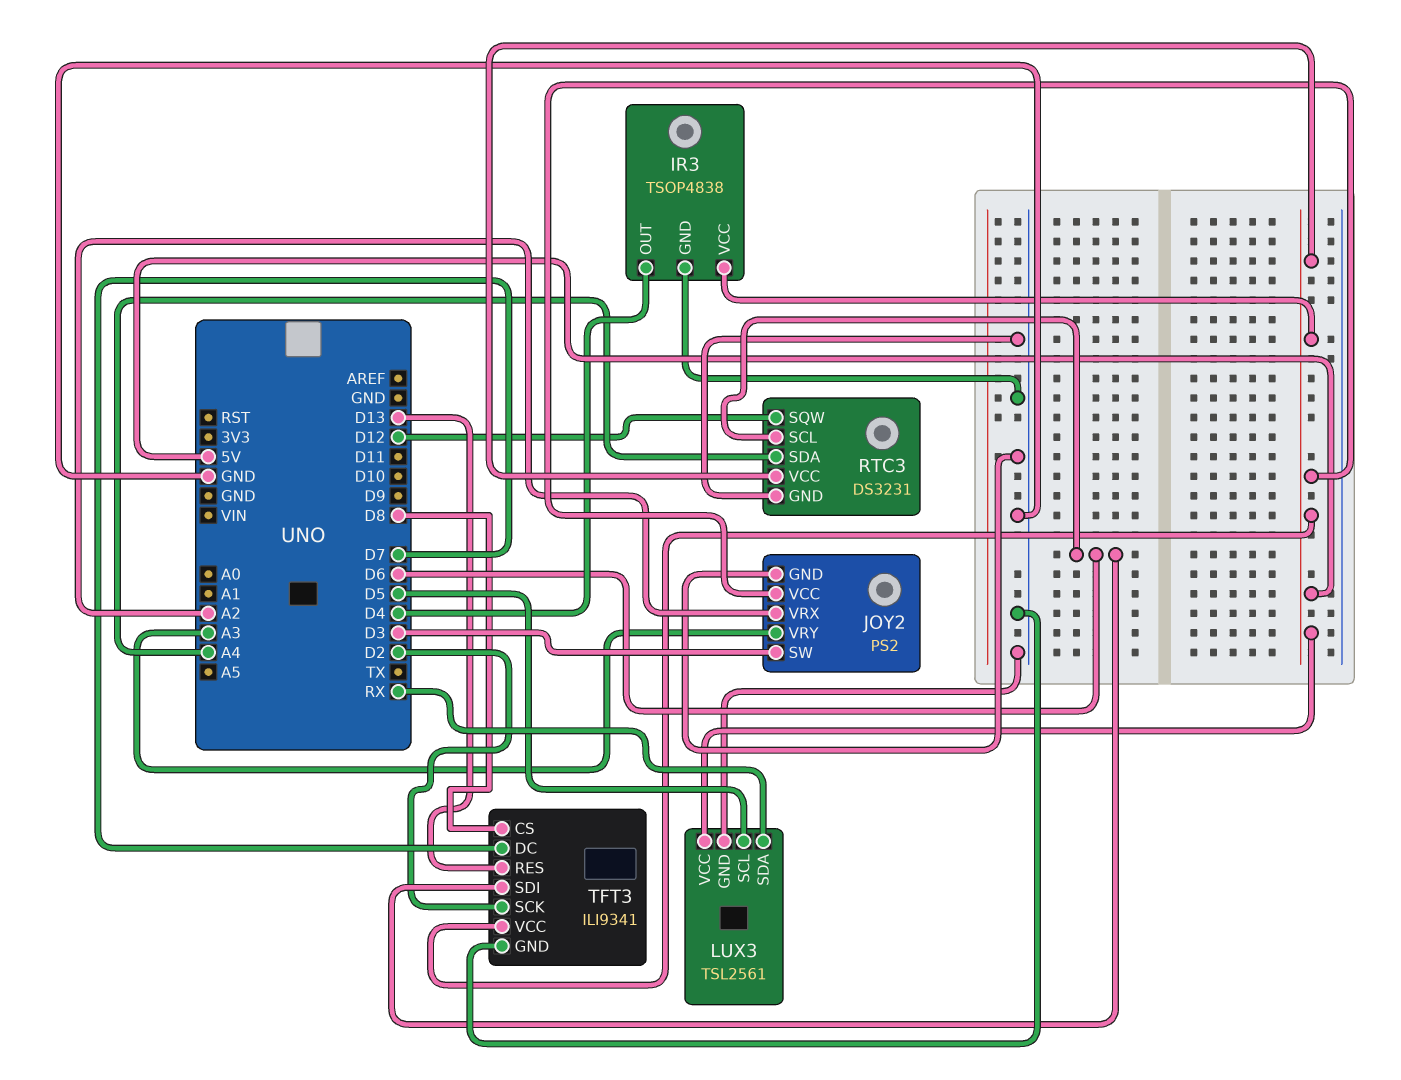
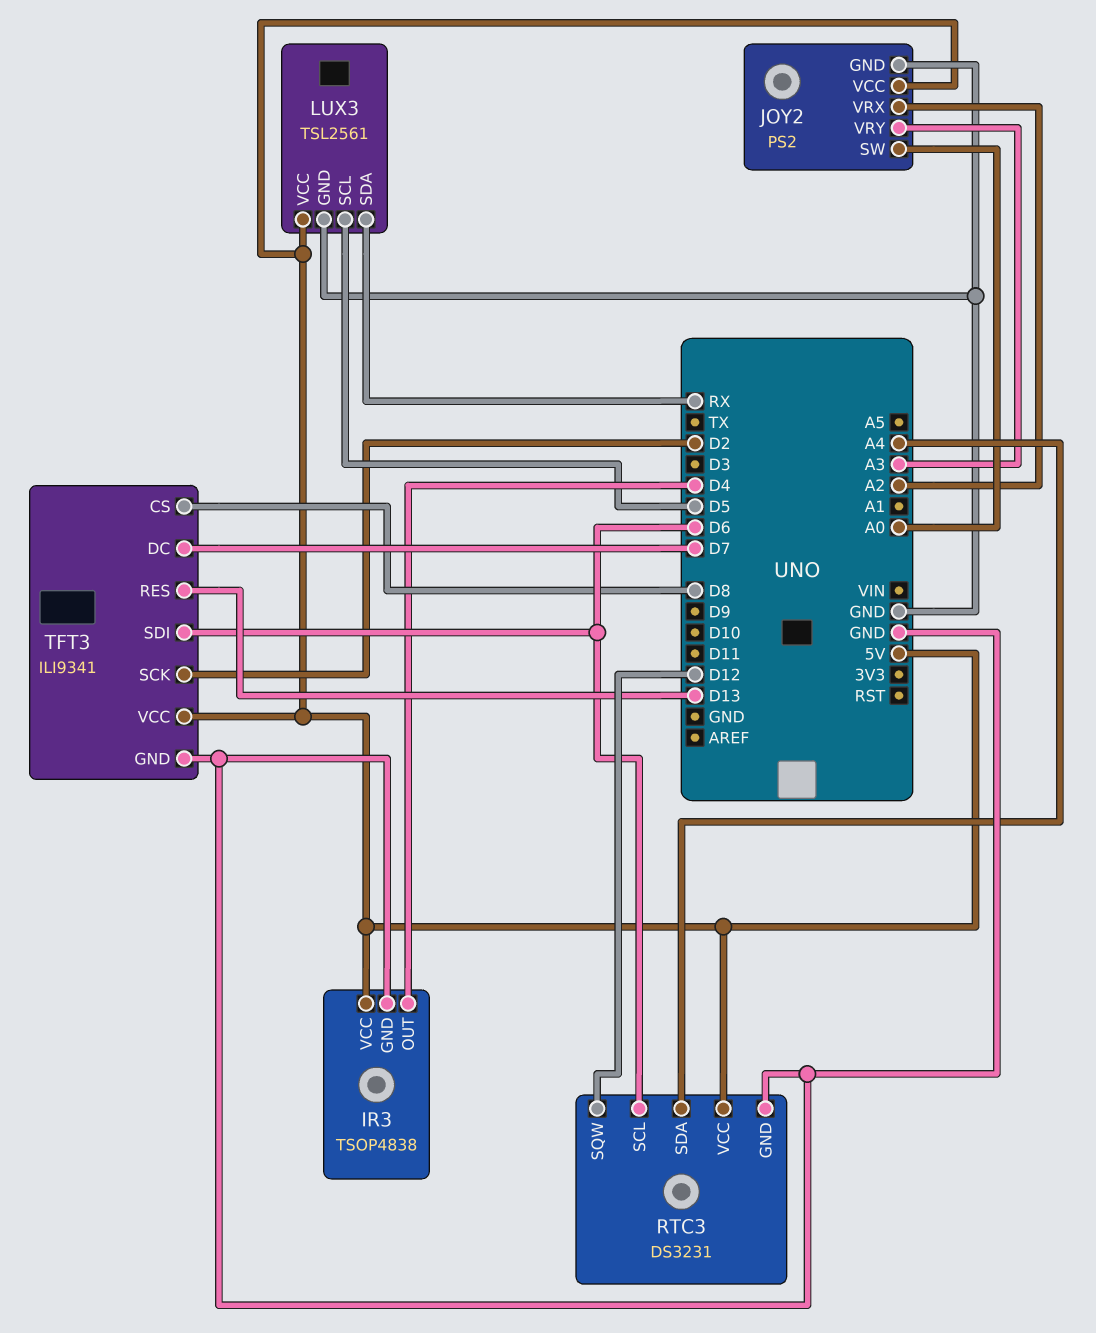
JOY2 pin SW: D3 -> A0

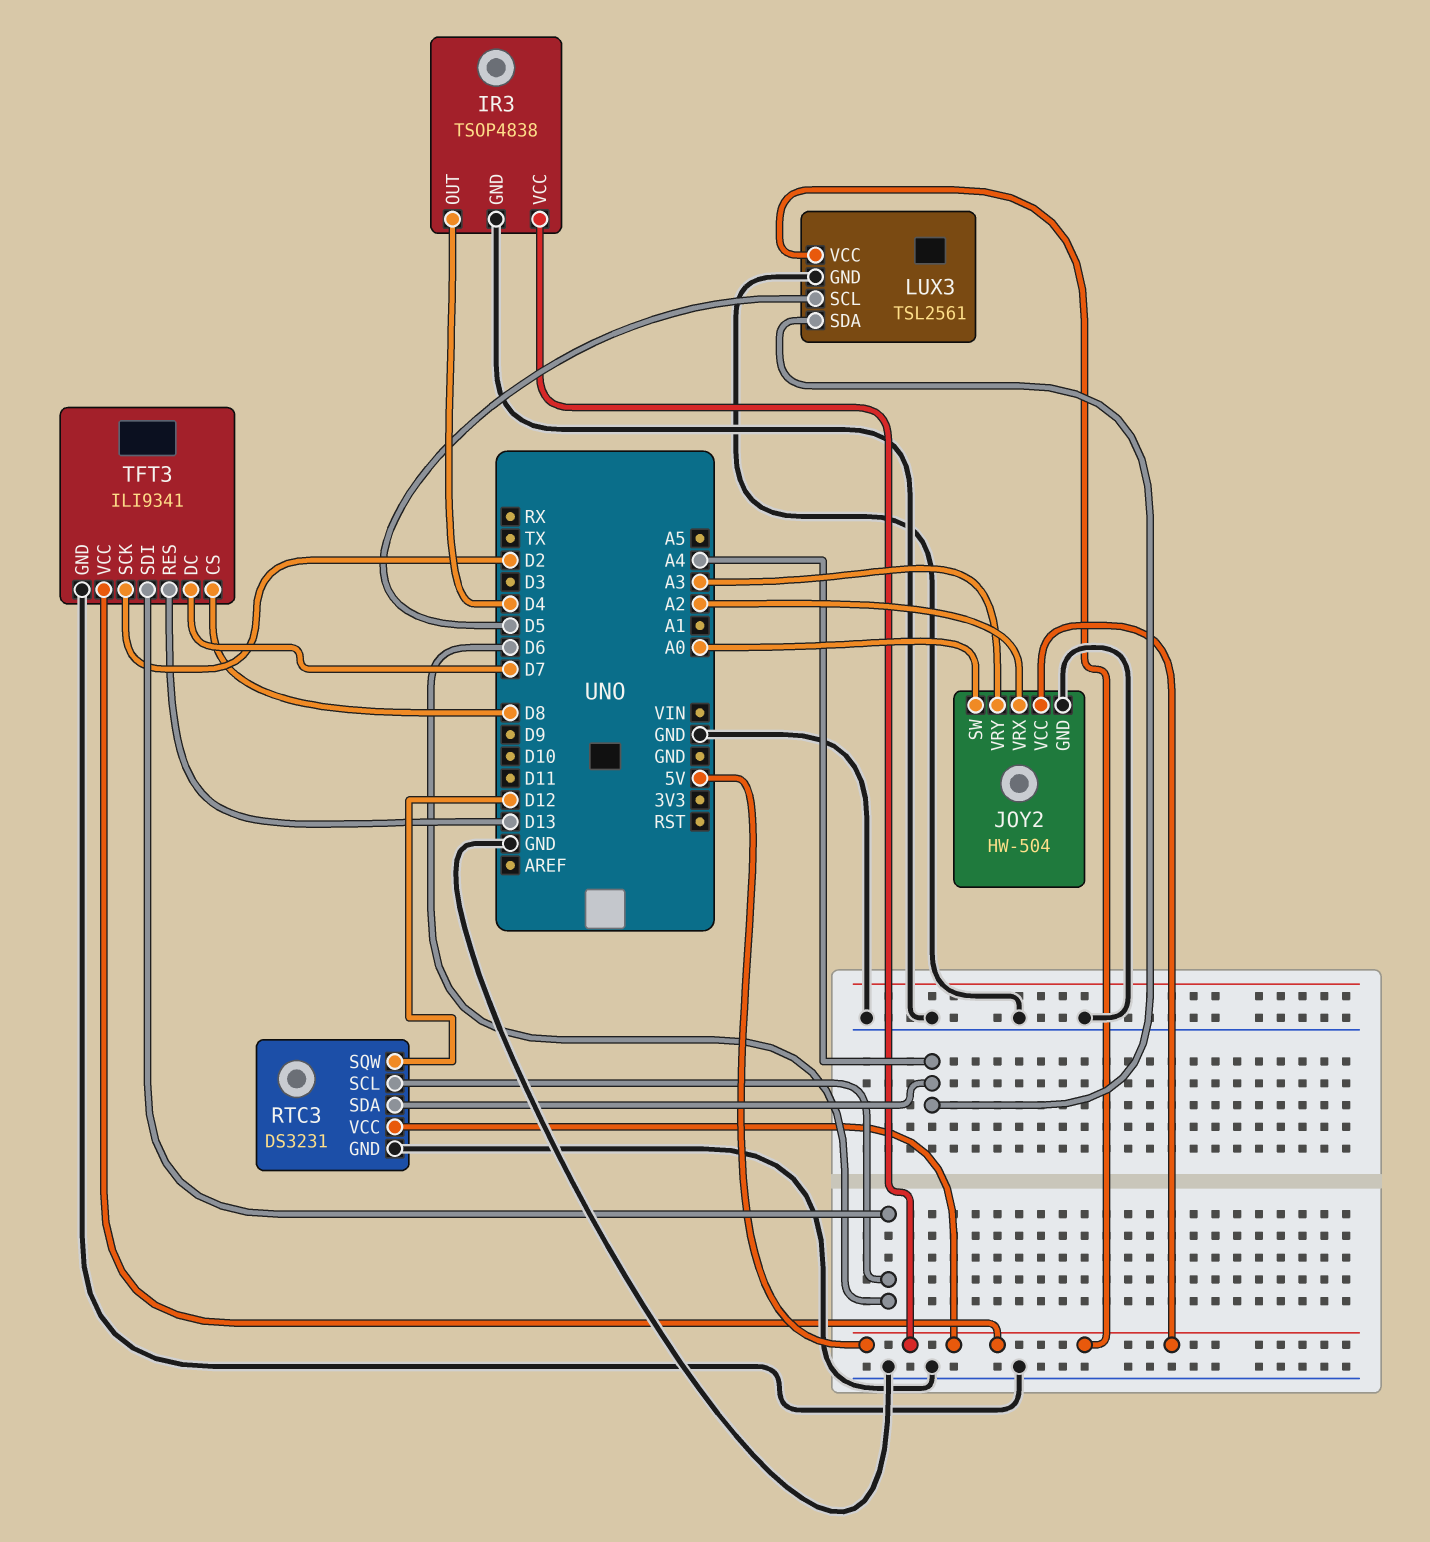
JOY2: PS2 -> HW-504
LUX3 pin SDA: RX -> A4

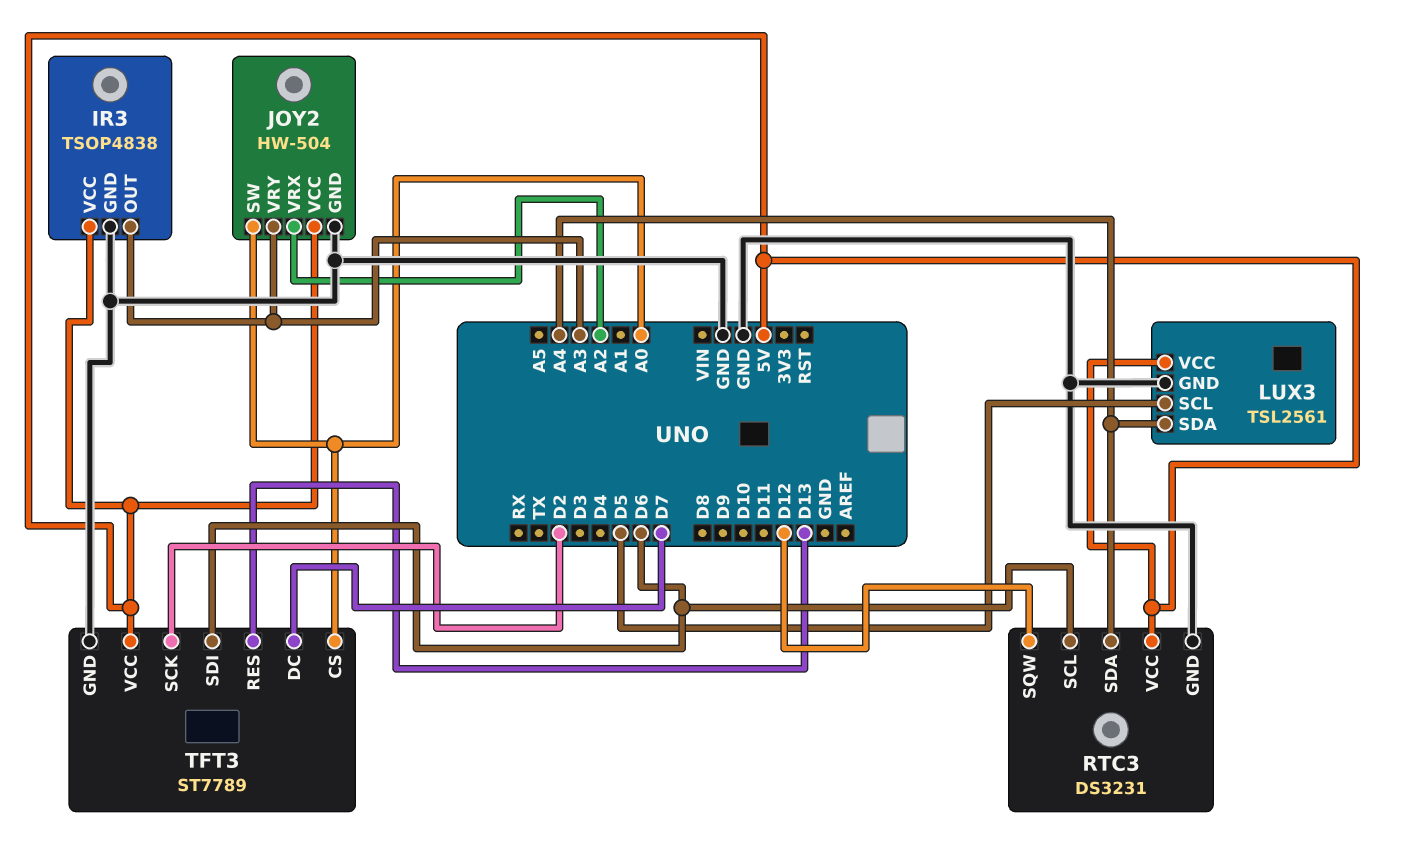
IR3 pin OUT: D4 -> A3
TFT3: ILI9341 -> ST7789
TFT3 pin CS: D8 -> A0

